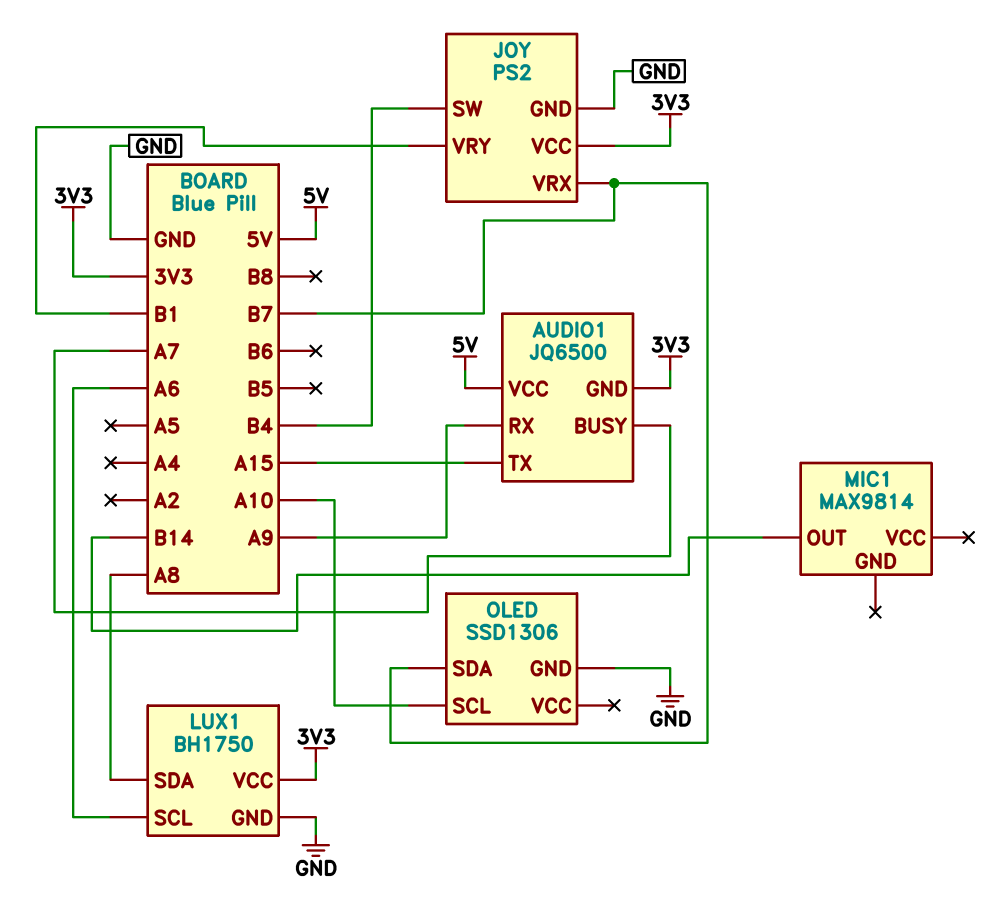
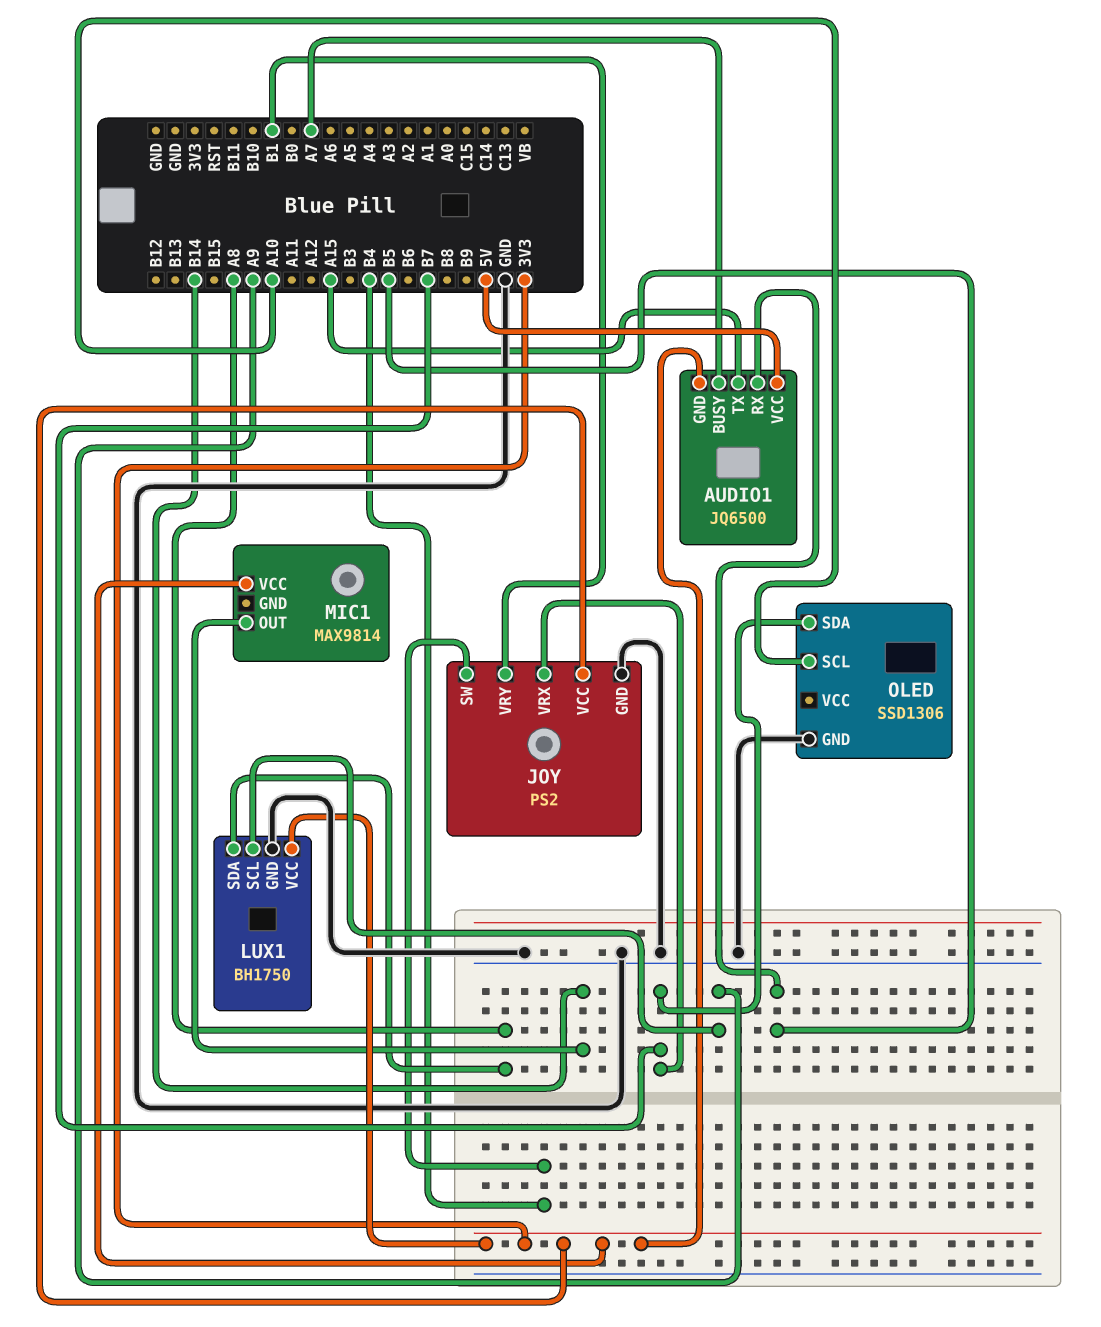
AUDIO1 pin RX: A9 -> B5
LUX1 pin SCL: A6 -> A9
MIC1 pin VCC: none -> 3V3

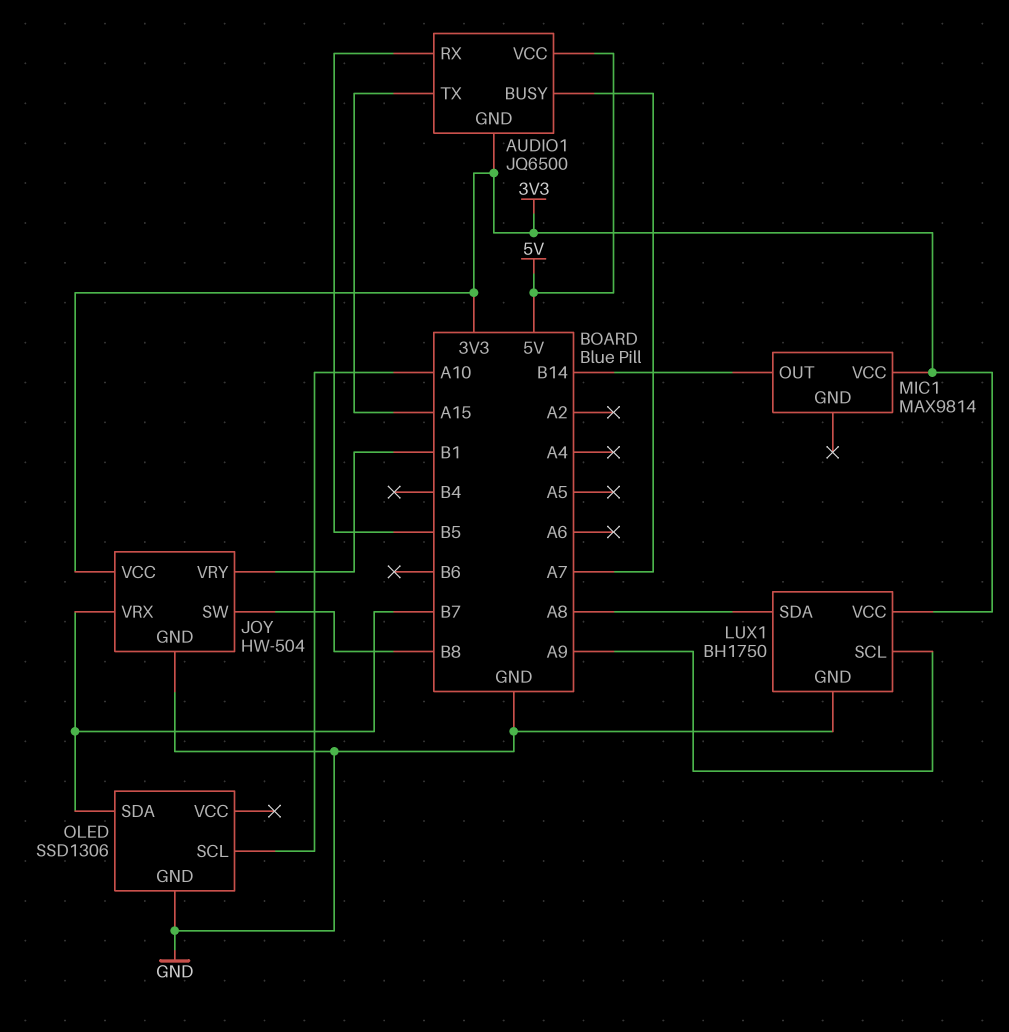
JOY: PS2 -> HW-504
JOY pin SW: B4 -> B8

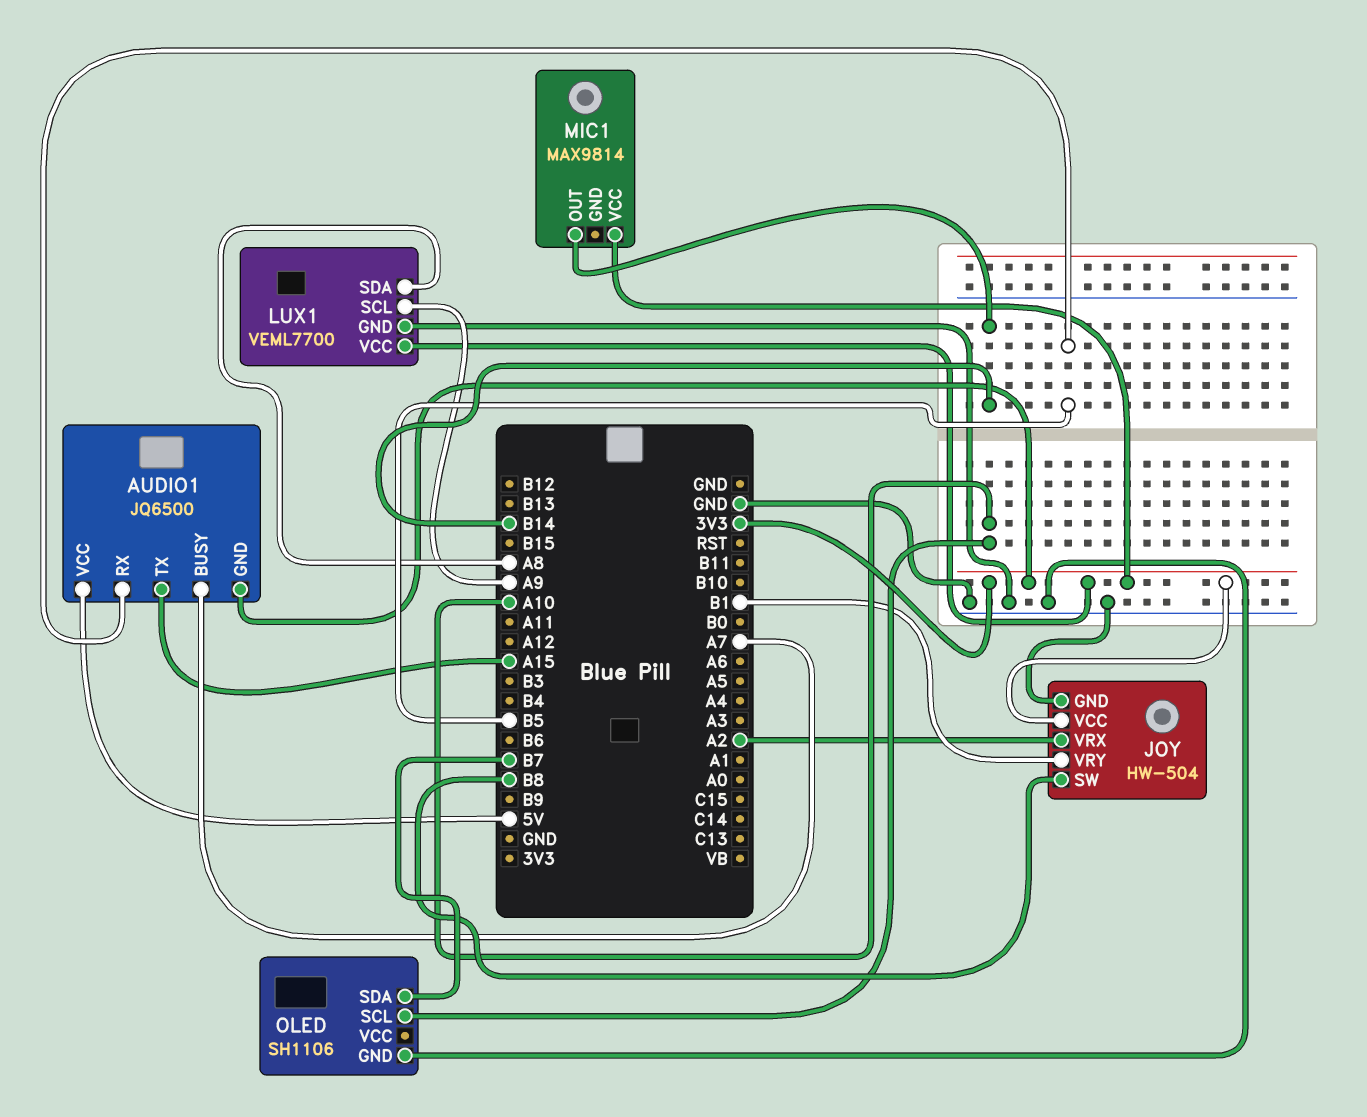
JOY pin VRX: B7 -> A2
LUX1: BH1750 -> VEML7700
OLED: SSD1306 -> SH1106

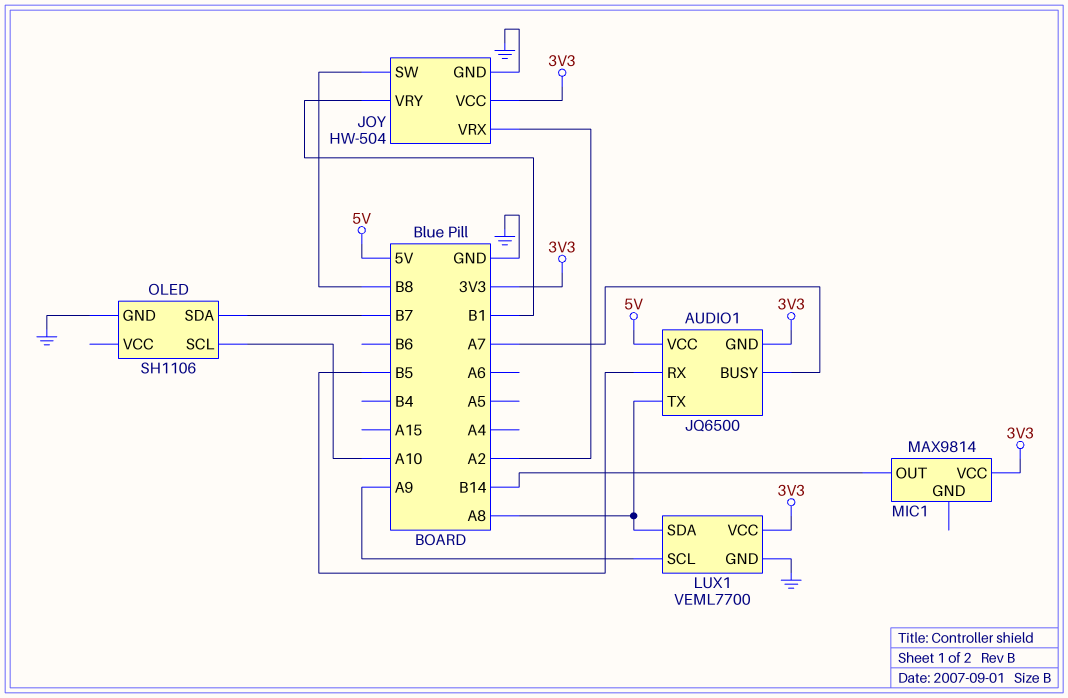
AUDIO1 pin TX: A15 -> A8

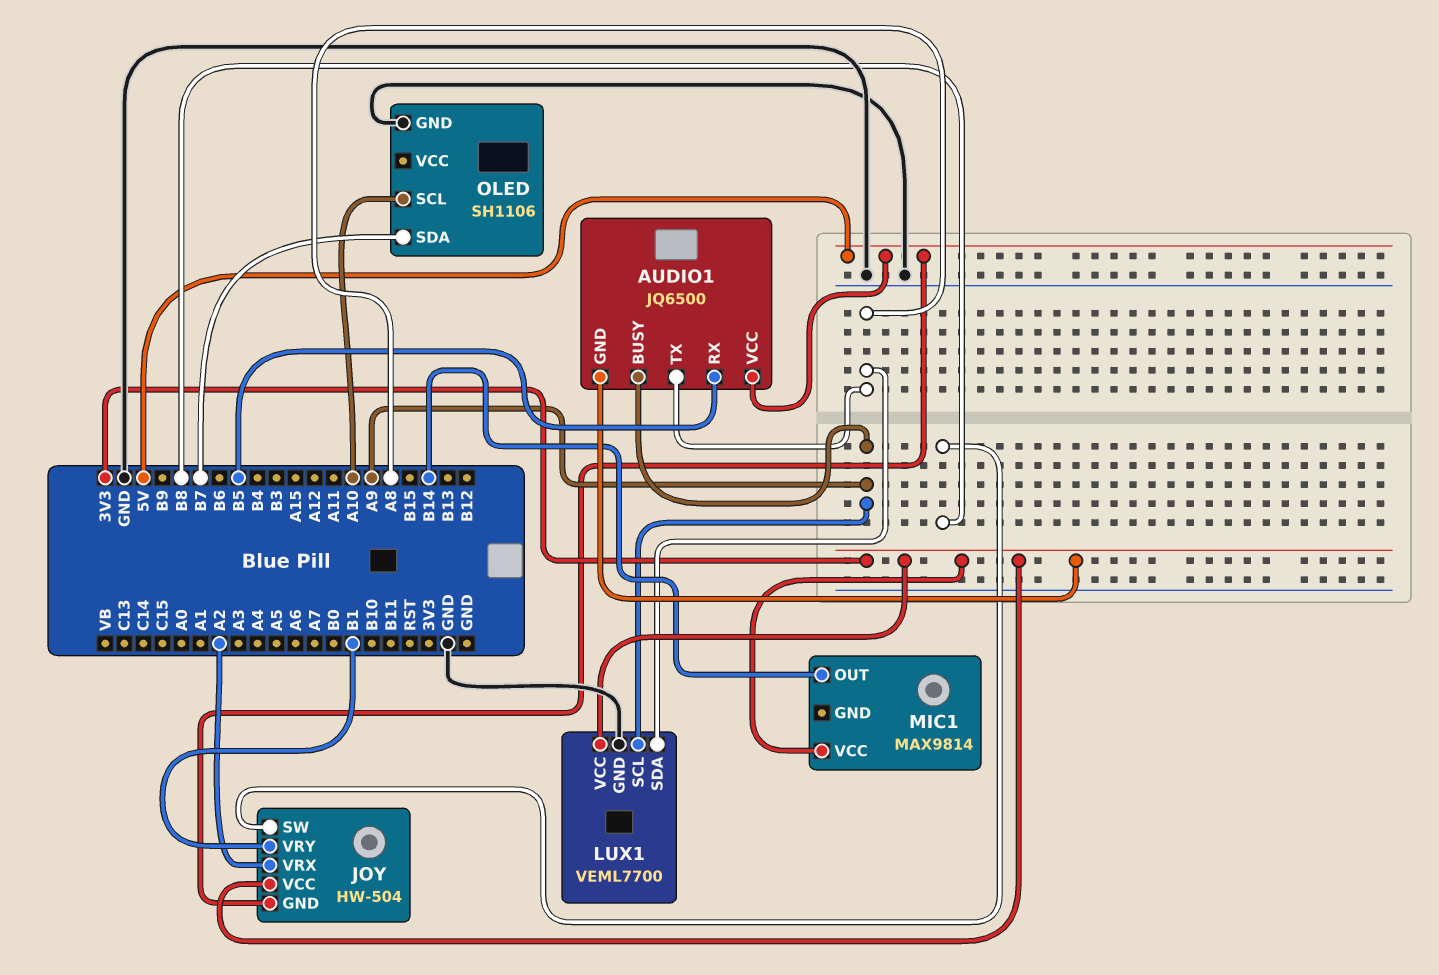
AUDIO1 pin BUSY: A7 -> A9
JOY pin GND: GND -> 5V

